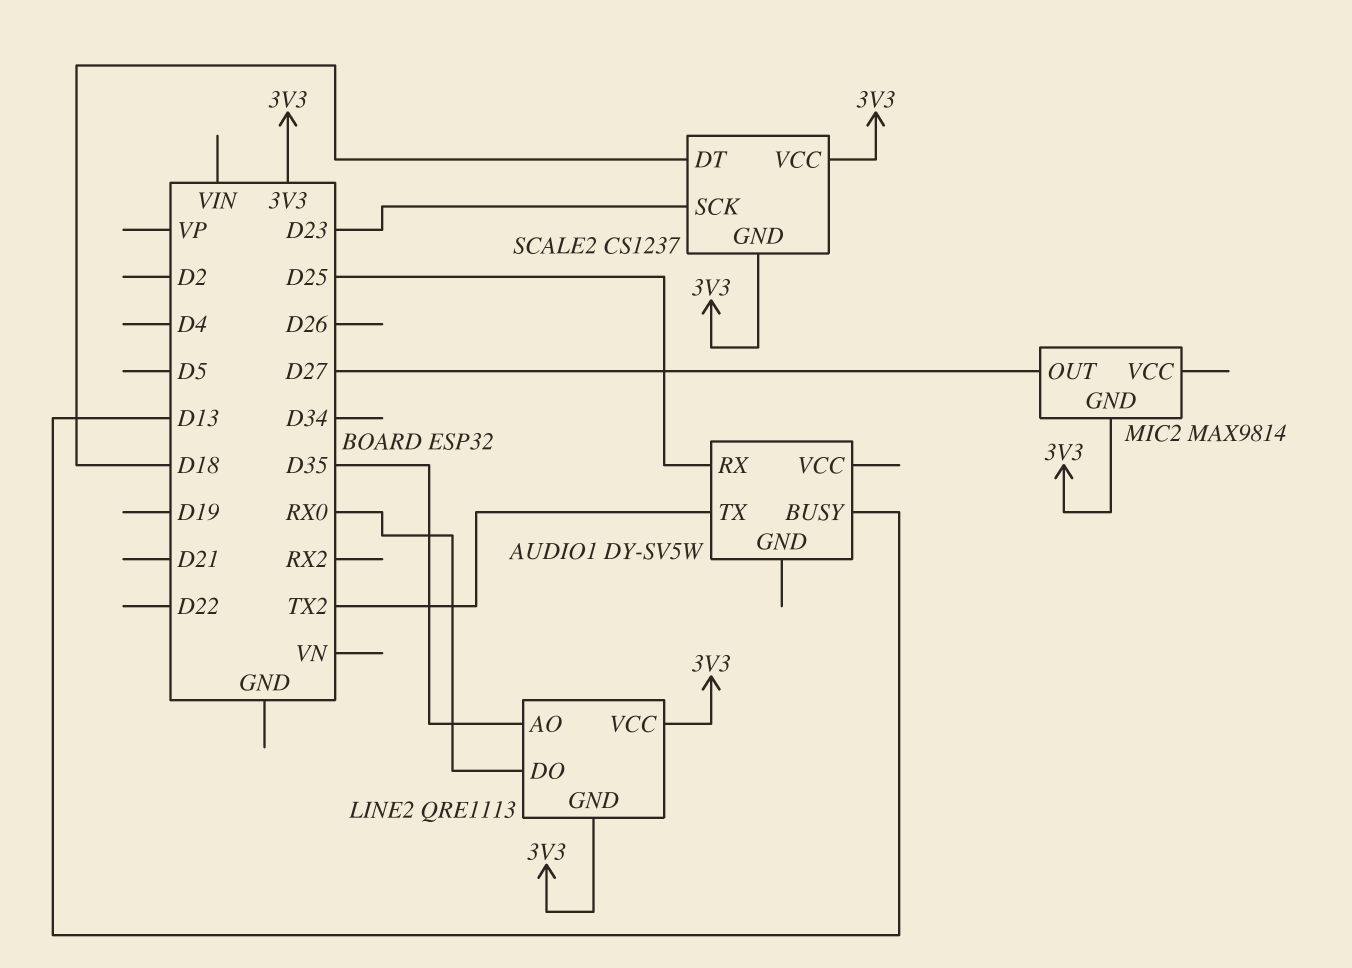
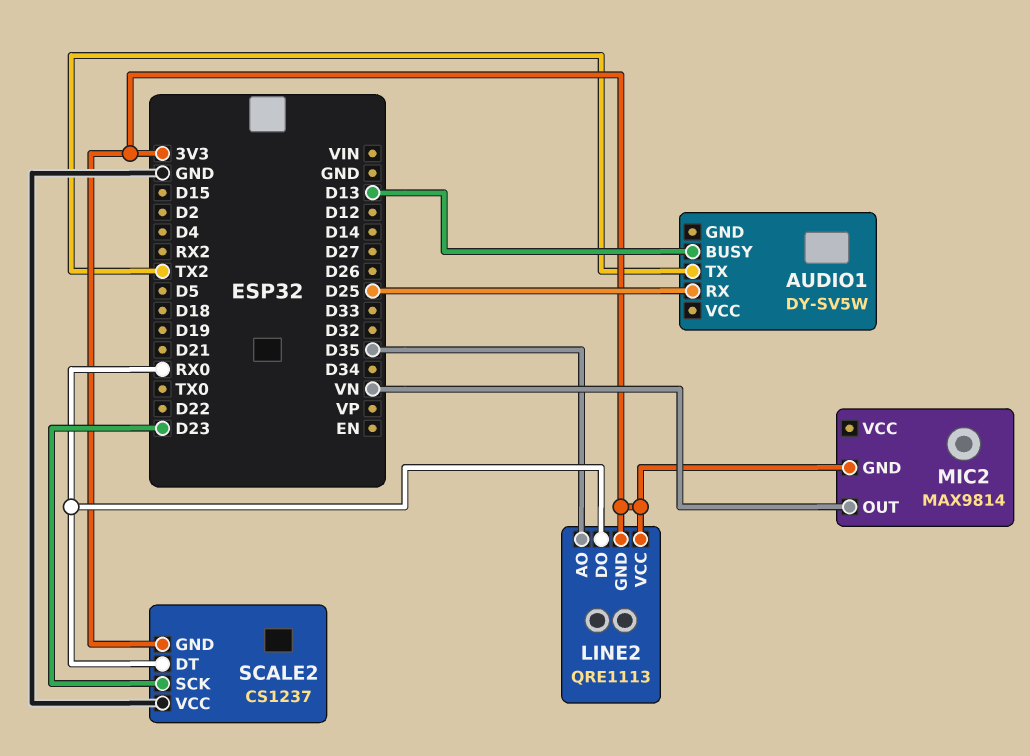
MIC2 pin OUT: D27 -> VN
SCALE2 pin DT: D18 -> RX0
SCALE2 pin VCC: 3V3 -> GND

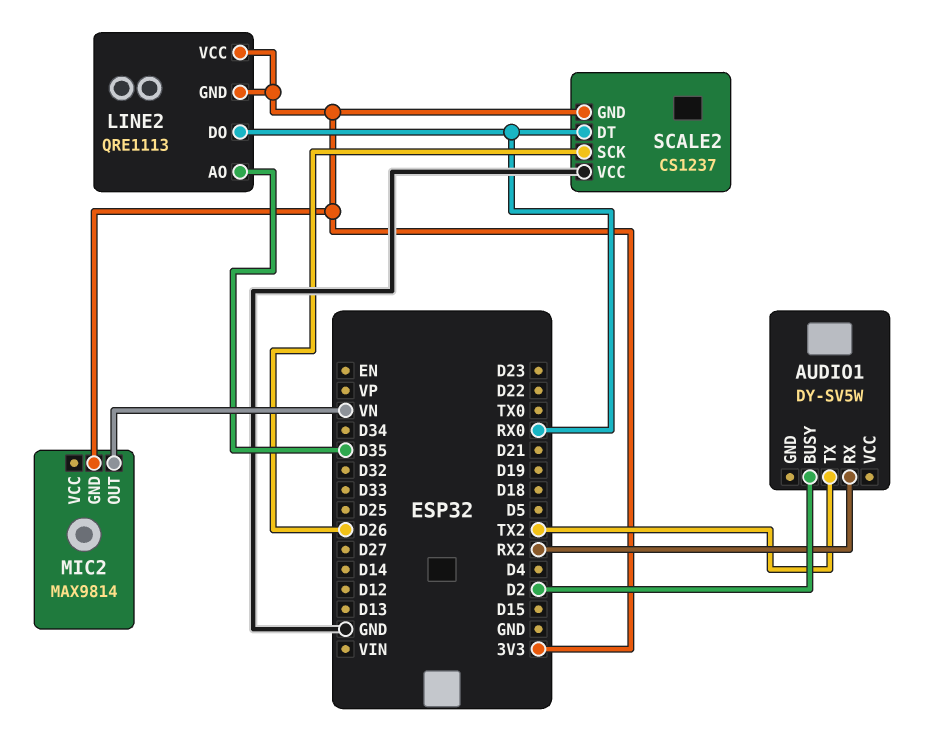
AUDIO1 pin BUSY: D13 -> D2
AUDIO1 pin RX: D25 -> RX2
SCALE2 pin SCK: D23 -> D26

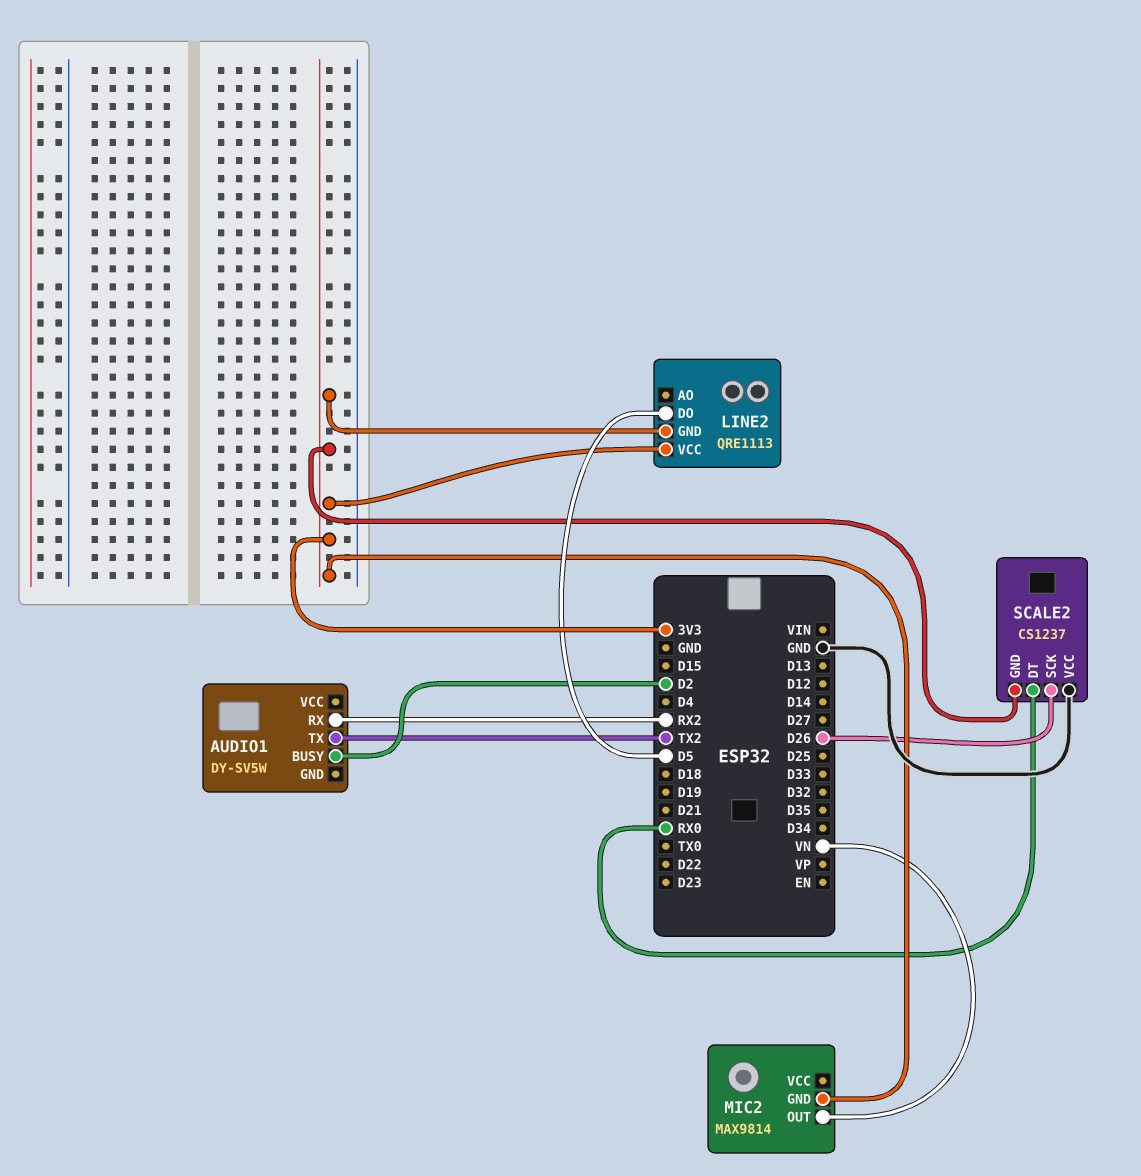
LINE2 pin AO: D35 -> none
LINE2 pin DO: RX0 -> D5

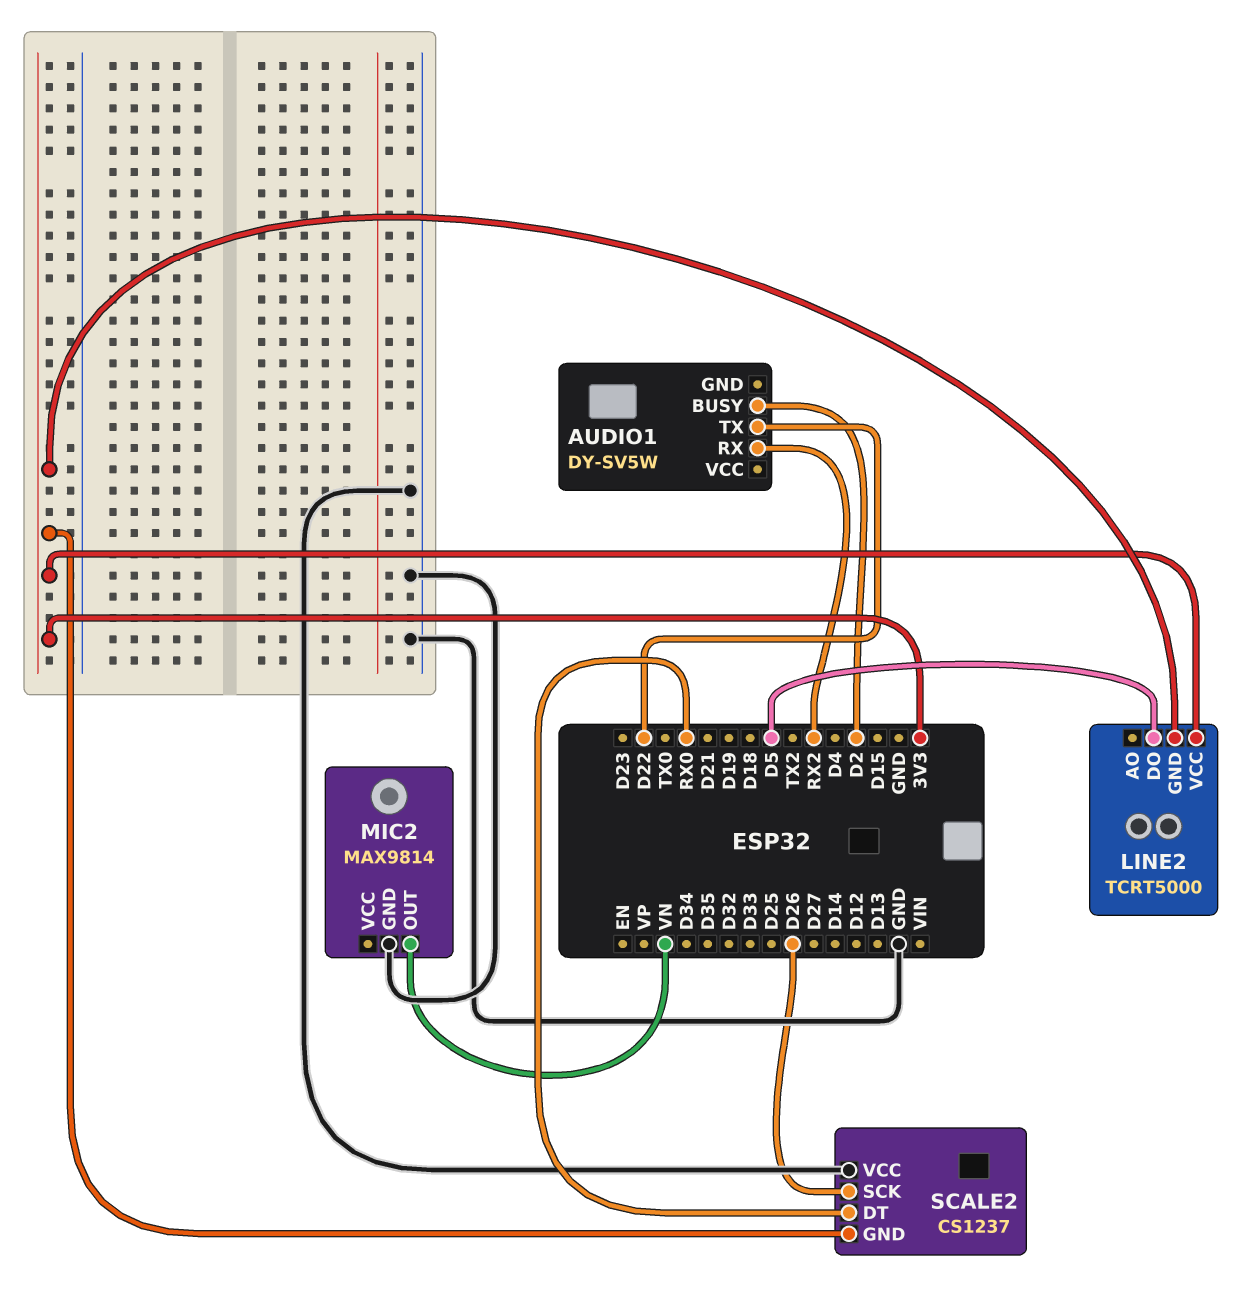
AUDIO1 pin TX: TX2 -> D22
LINE2: QRE1113 -> TCRT5000
MIC2 pin GND: 3V3 -> GND

